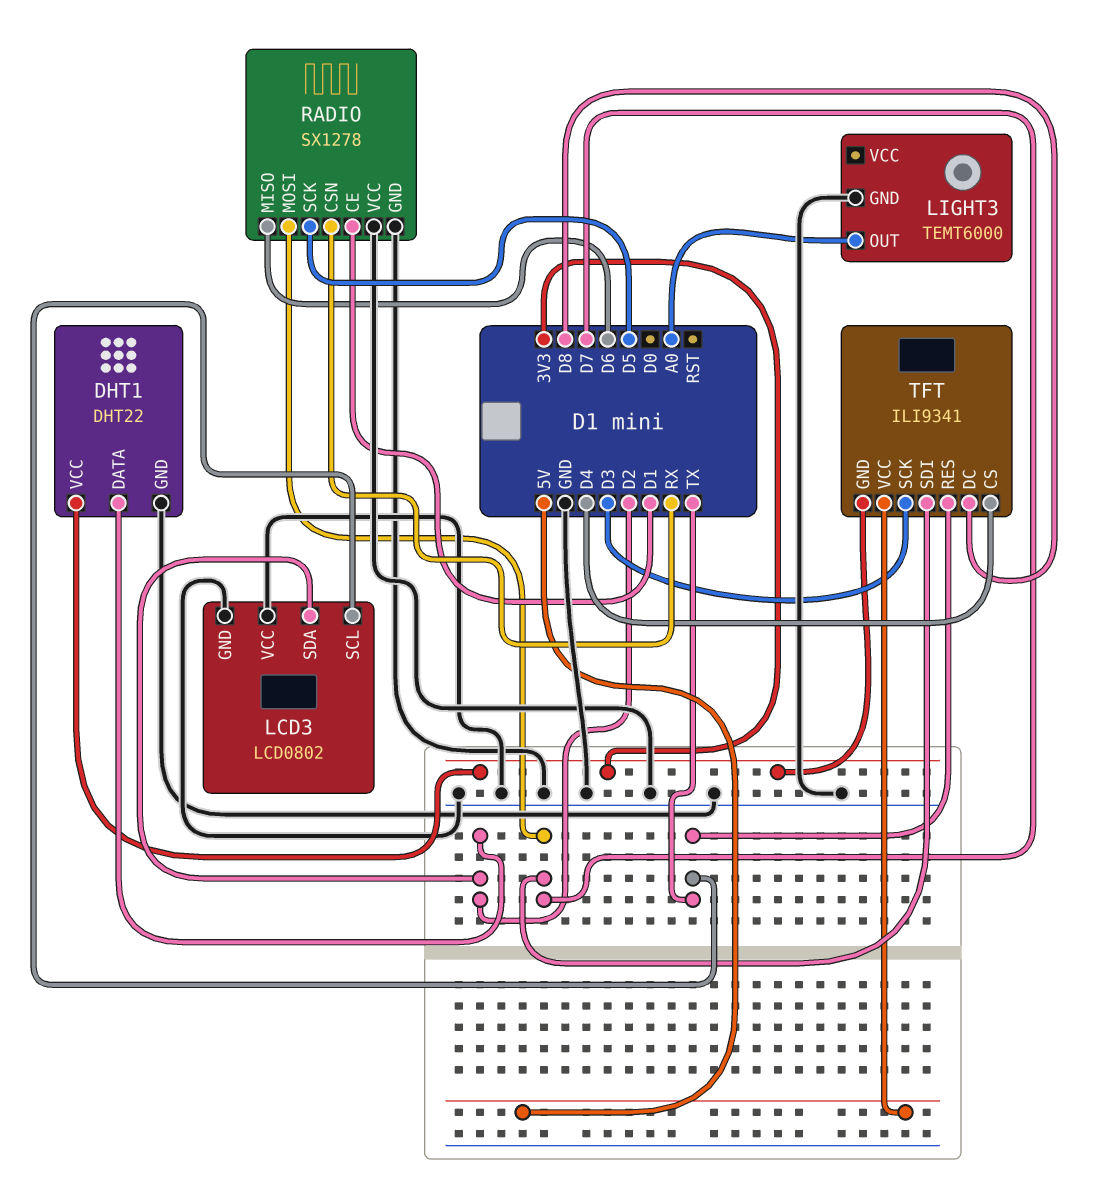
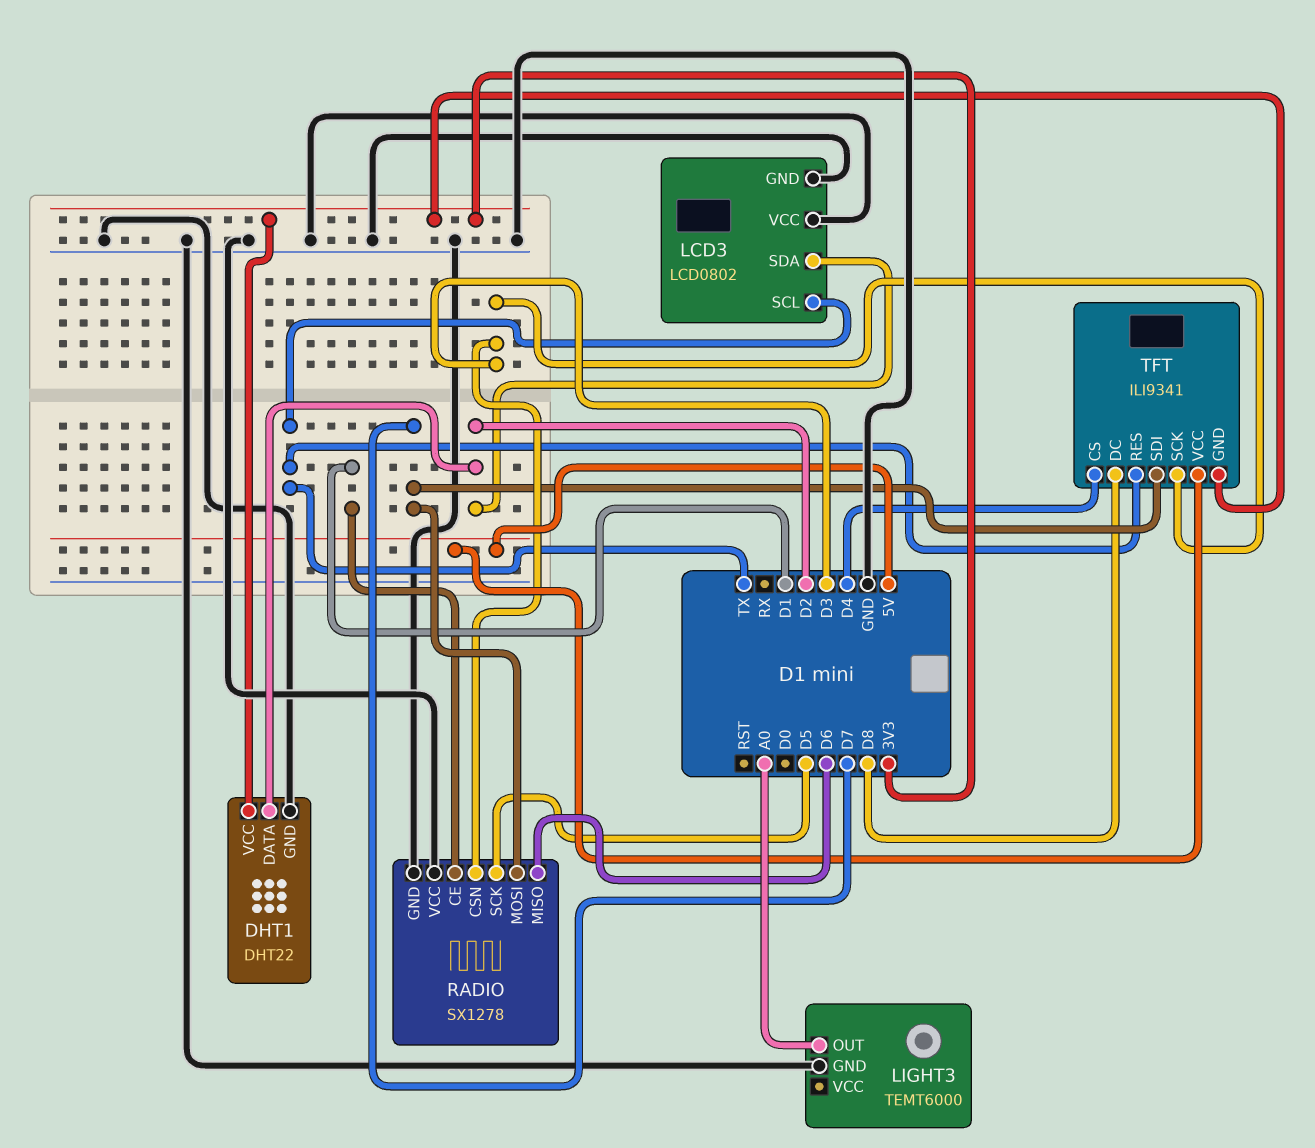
RADIO pin CSN: RX -> D3

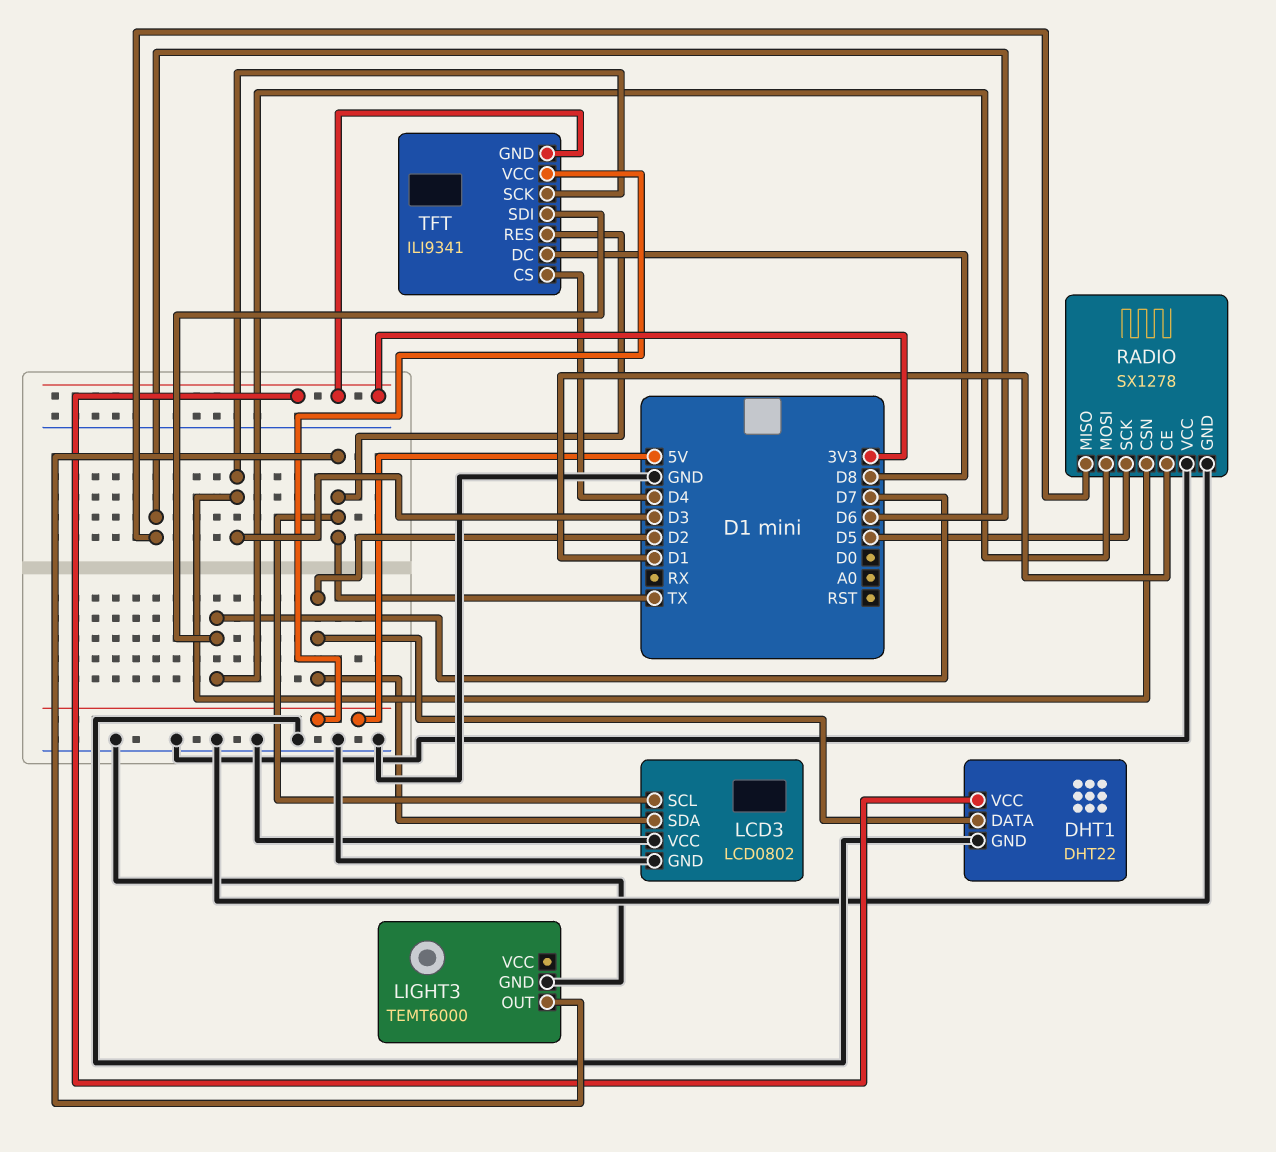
LIGHT3 pin OUT: A0 -> TX

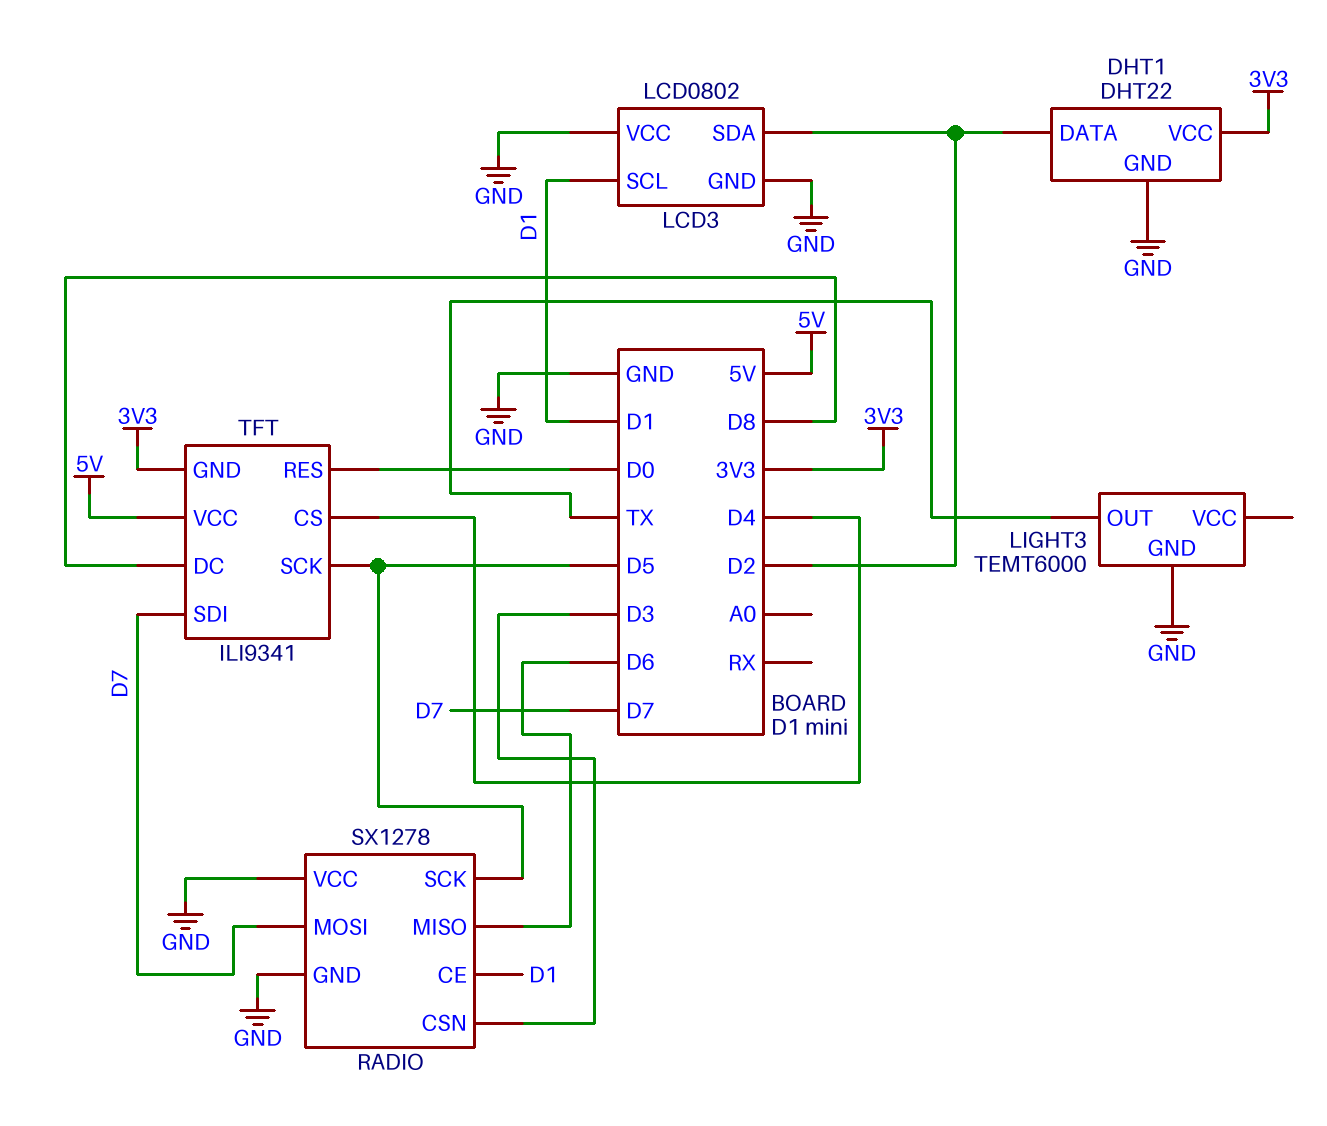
LCD3 pin SCL: TX -> D1
TFT pin RES: TX -> D0
TFT pin SCK: D3 -> D5

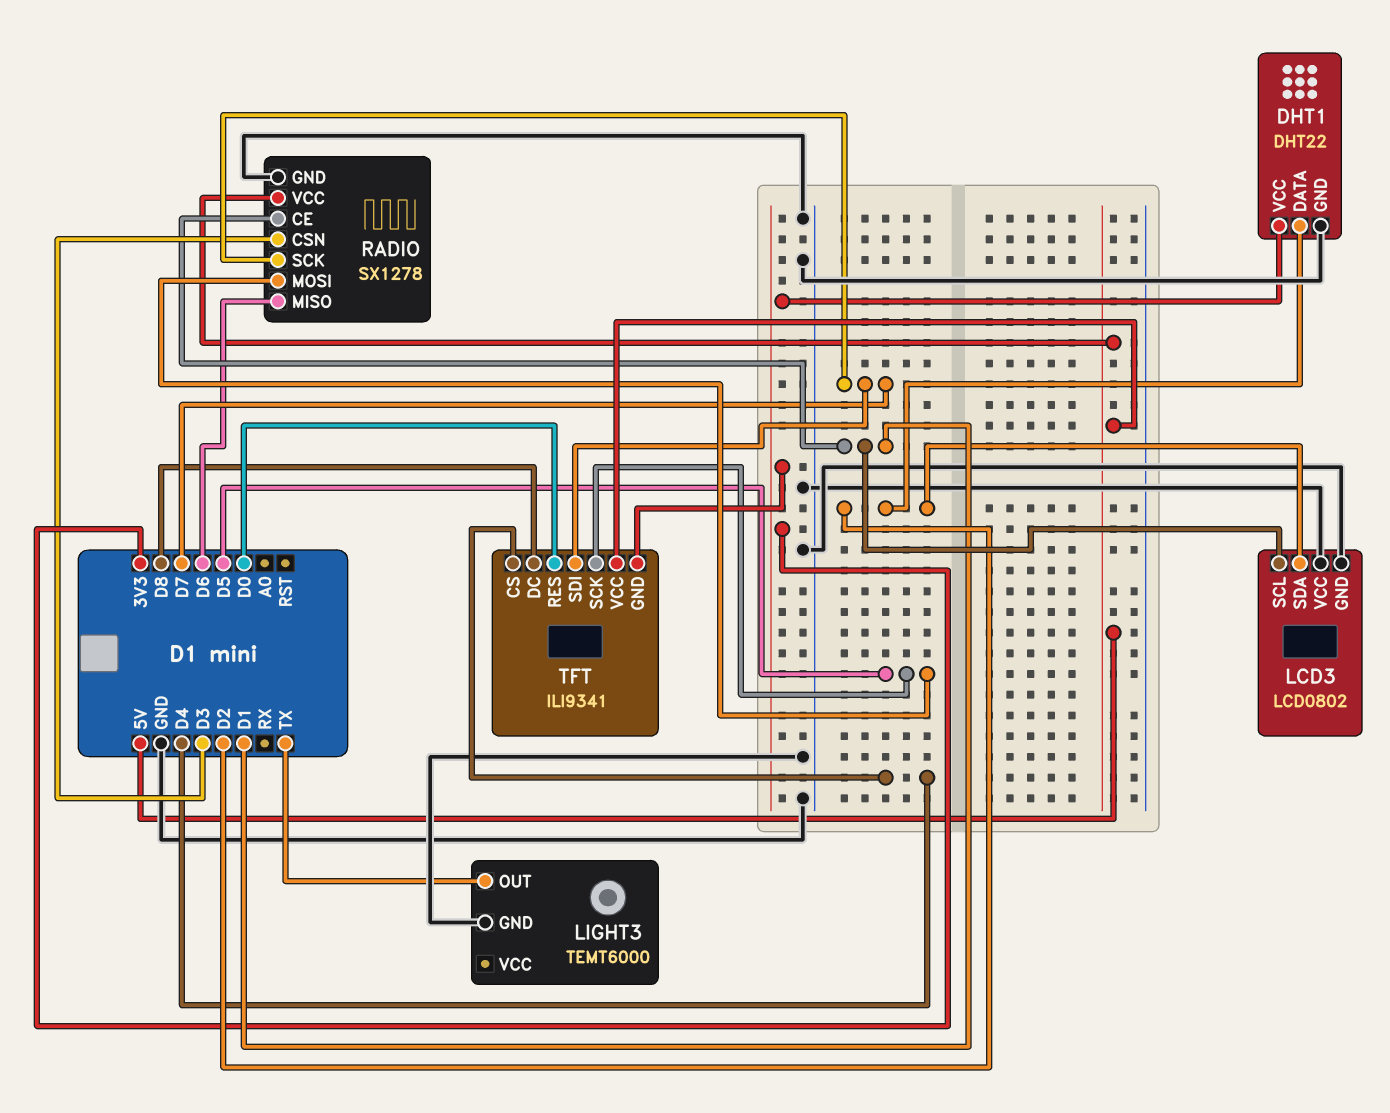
RADIO pin MOSI: D7 -> D5
RADIO pin SCK: D5 -> D7
RADIO pin VCC: GND -> 5V

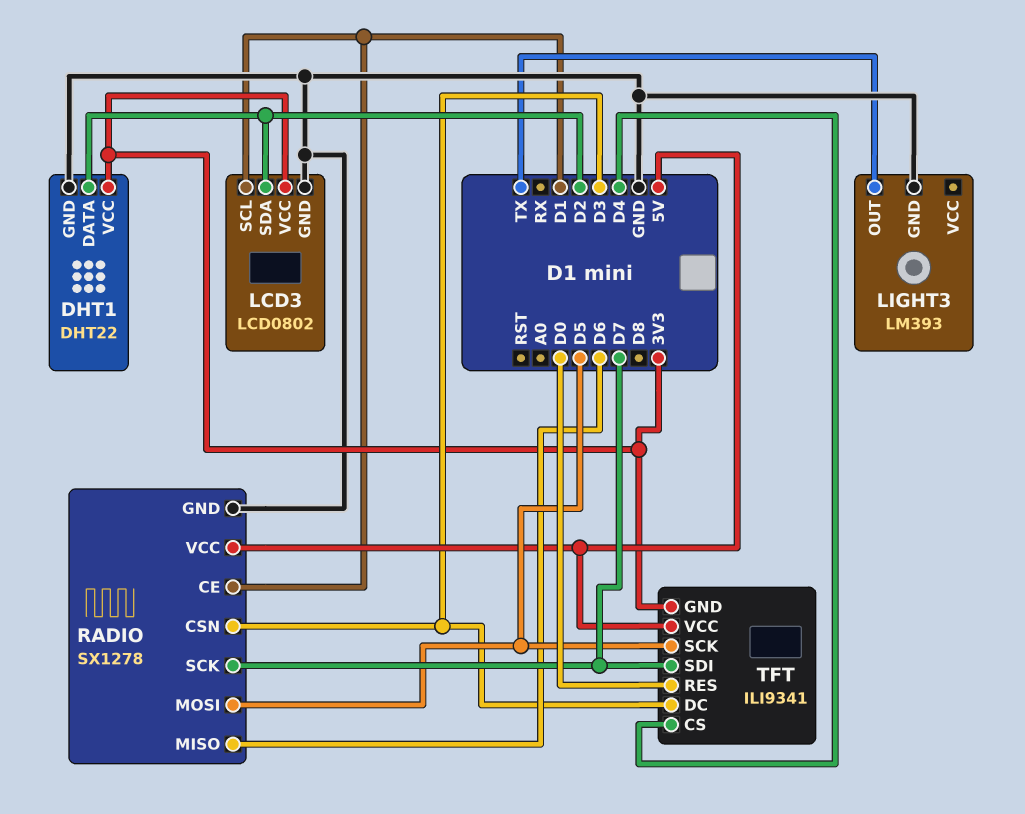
LCD3 pin VCC: GND -> 3V3
LIGHT3: TEMT6000 -> LM393
TFT pin DC: D8 -> D3

